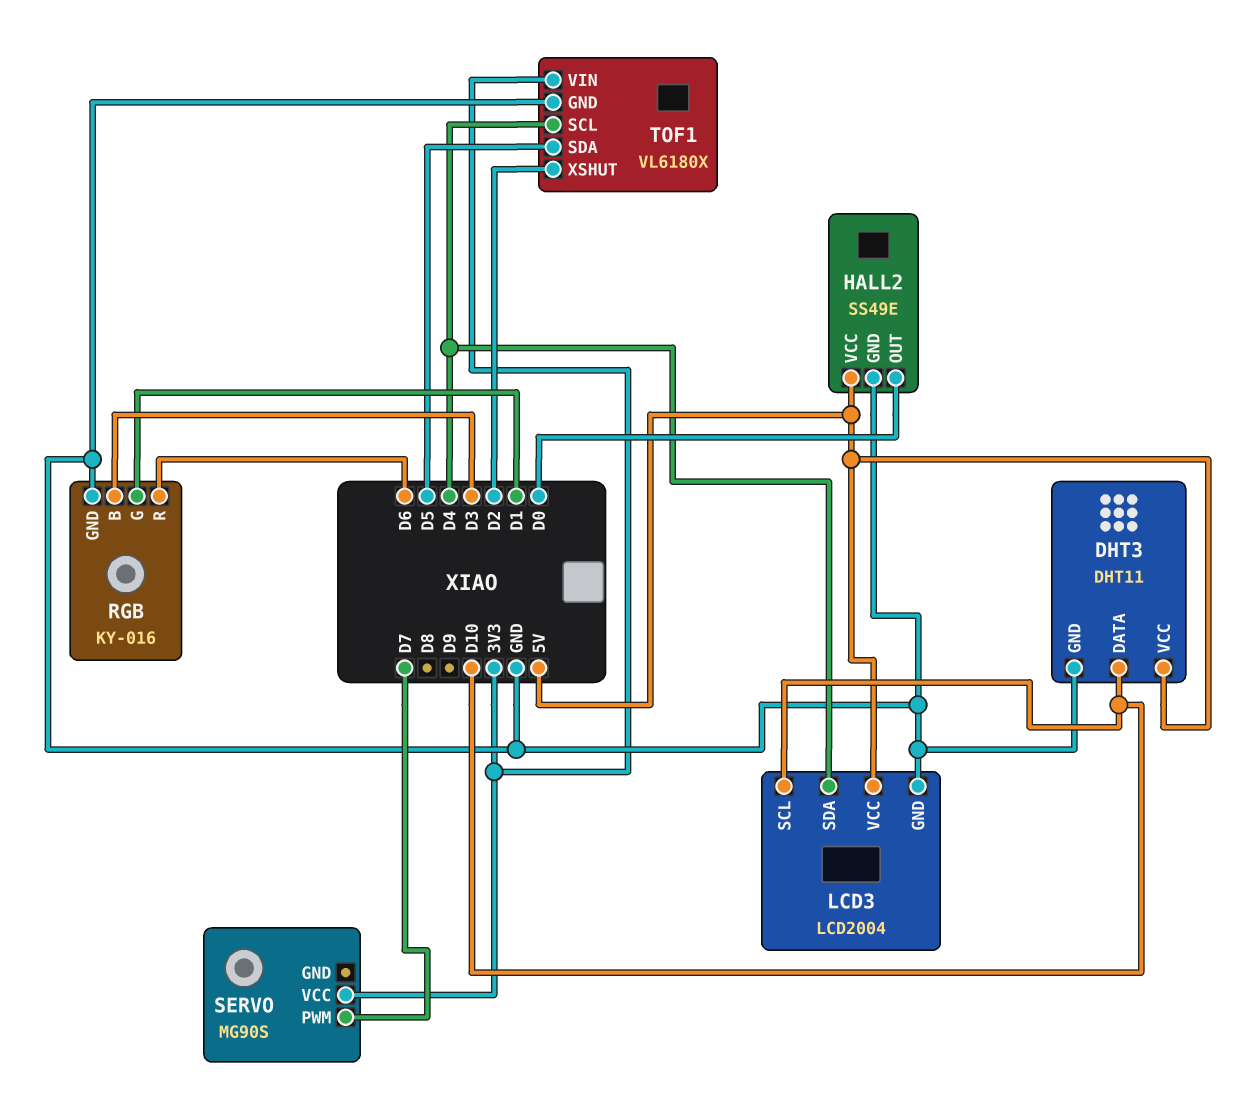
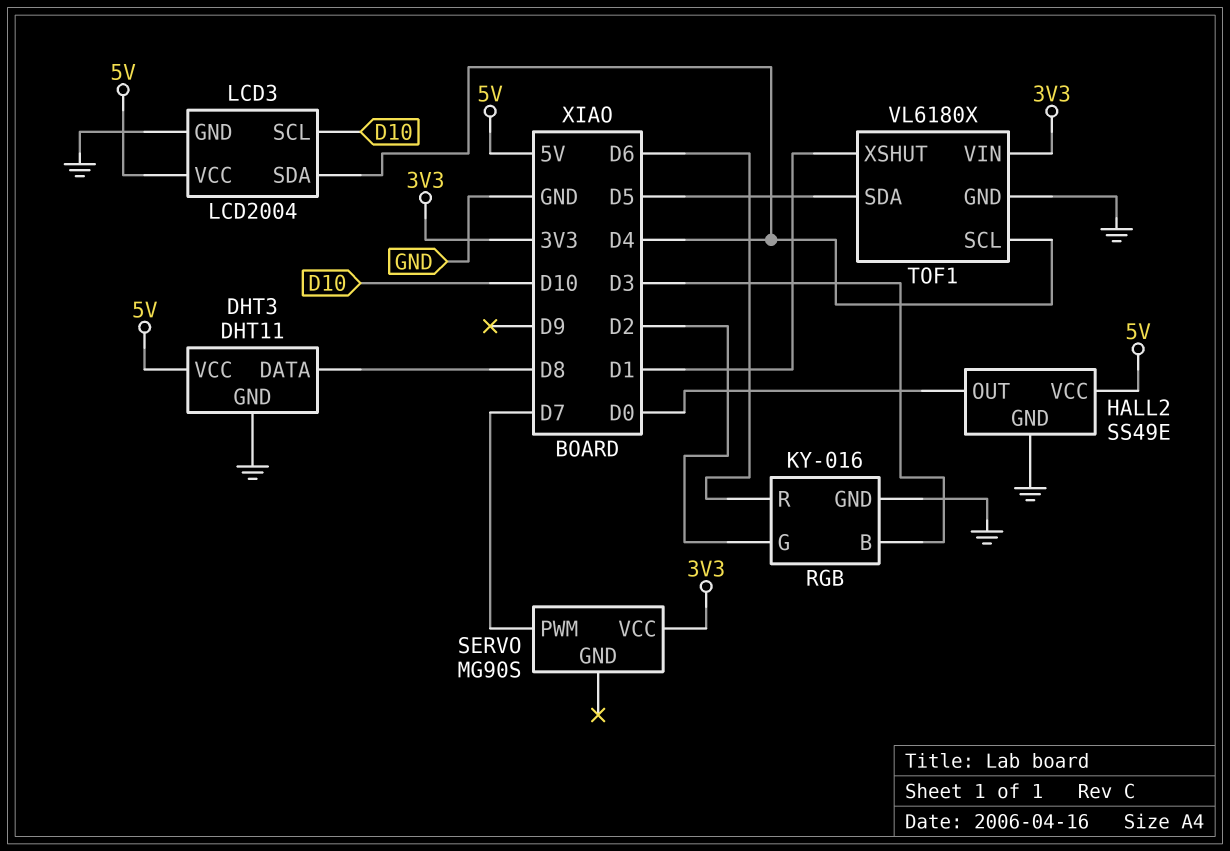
DHT3 pin DATA: D10 -> D8
RGB pin G: D1 -> D2
TOF1 pin XSHUT: D2 -> D1

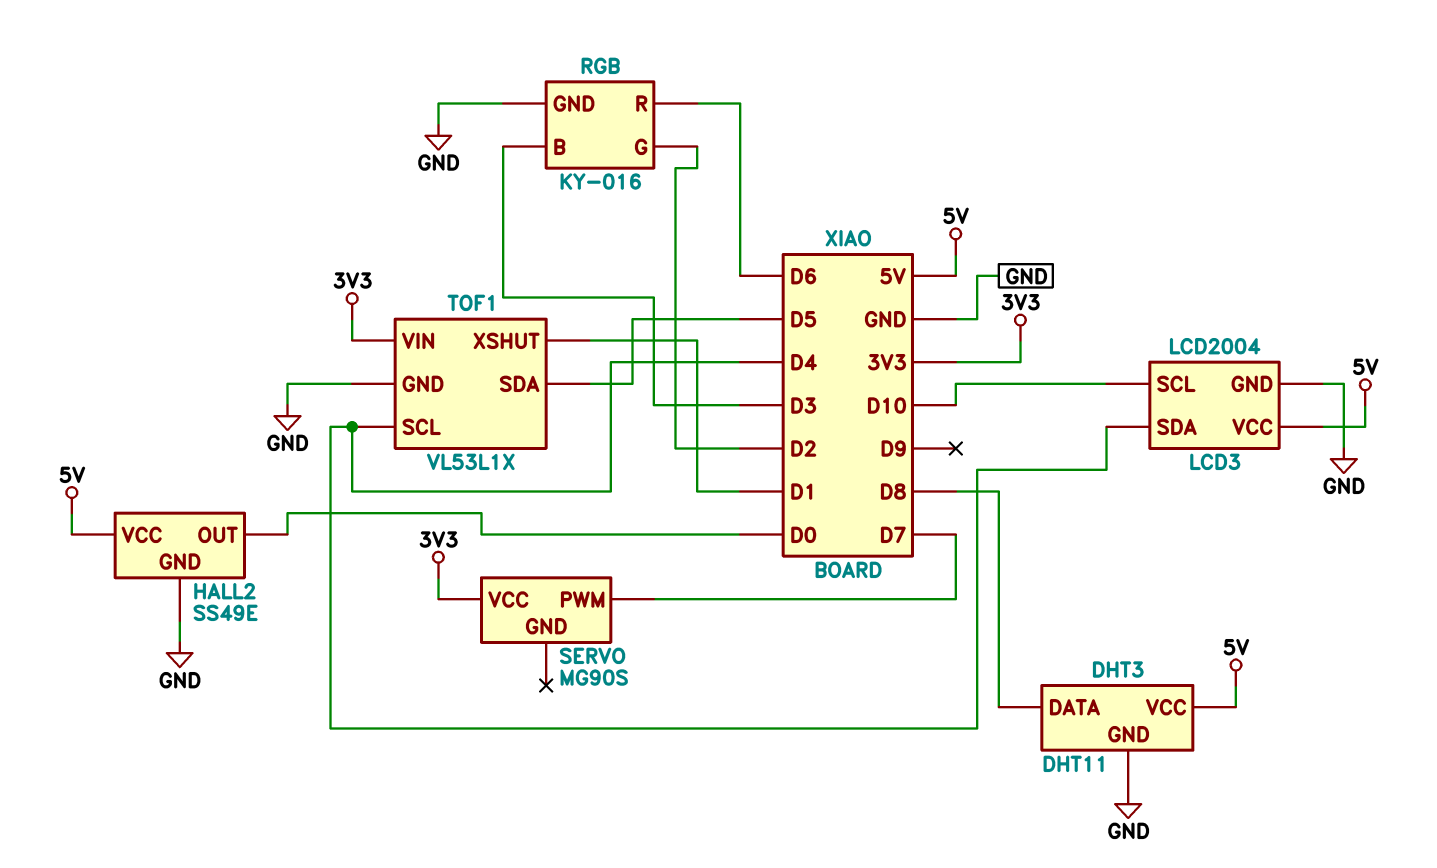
TOF1: VL6180X -> VL53L1X

